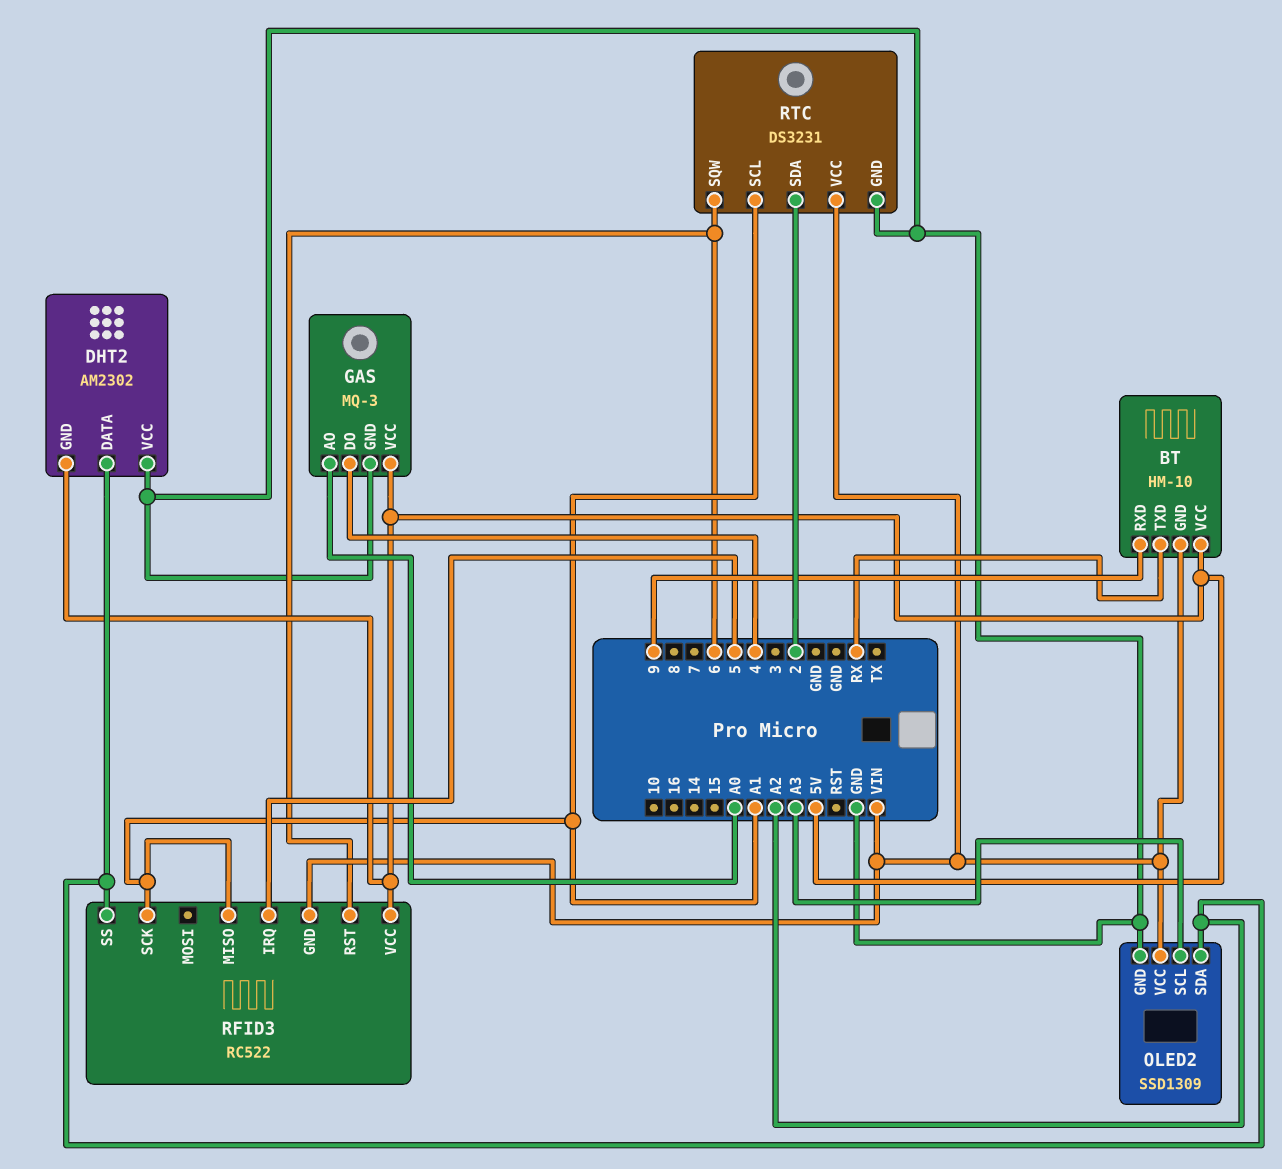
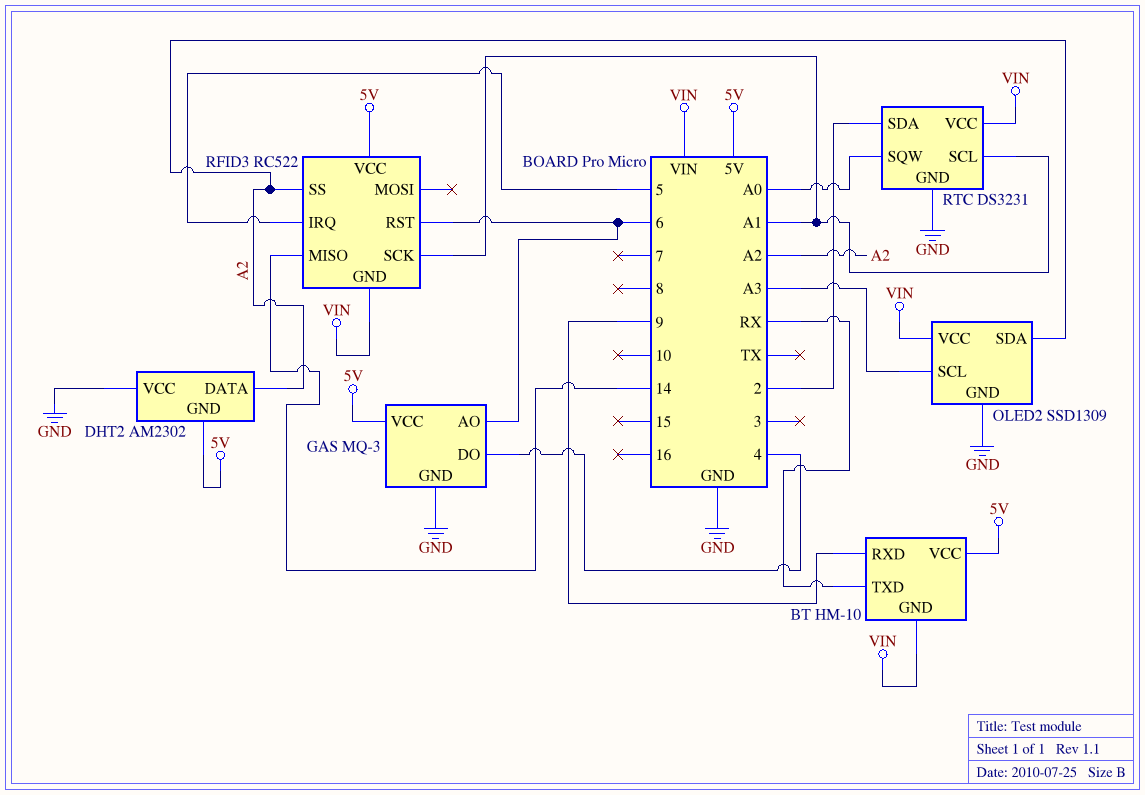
GAS pin AO: A0 -> 6
RFID3 pin MISO: A1 -> 14
RTC pin SQW: 6 -> A0

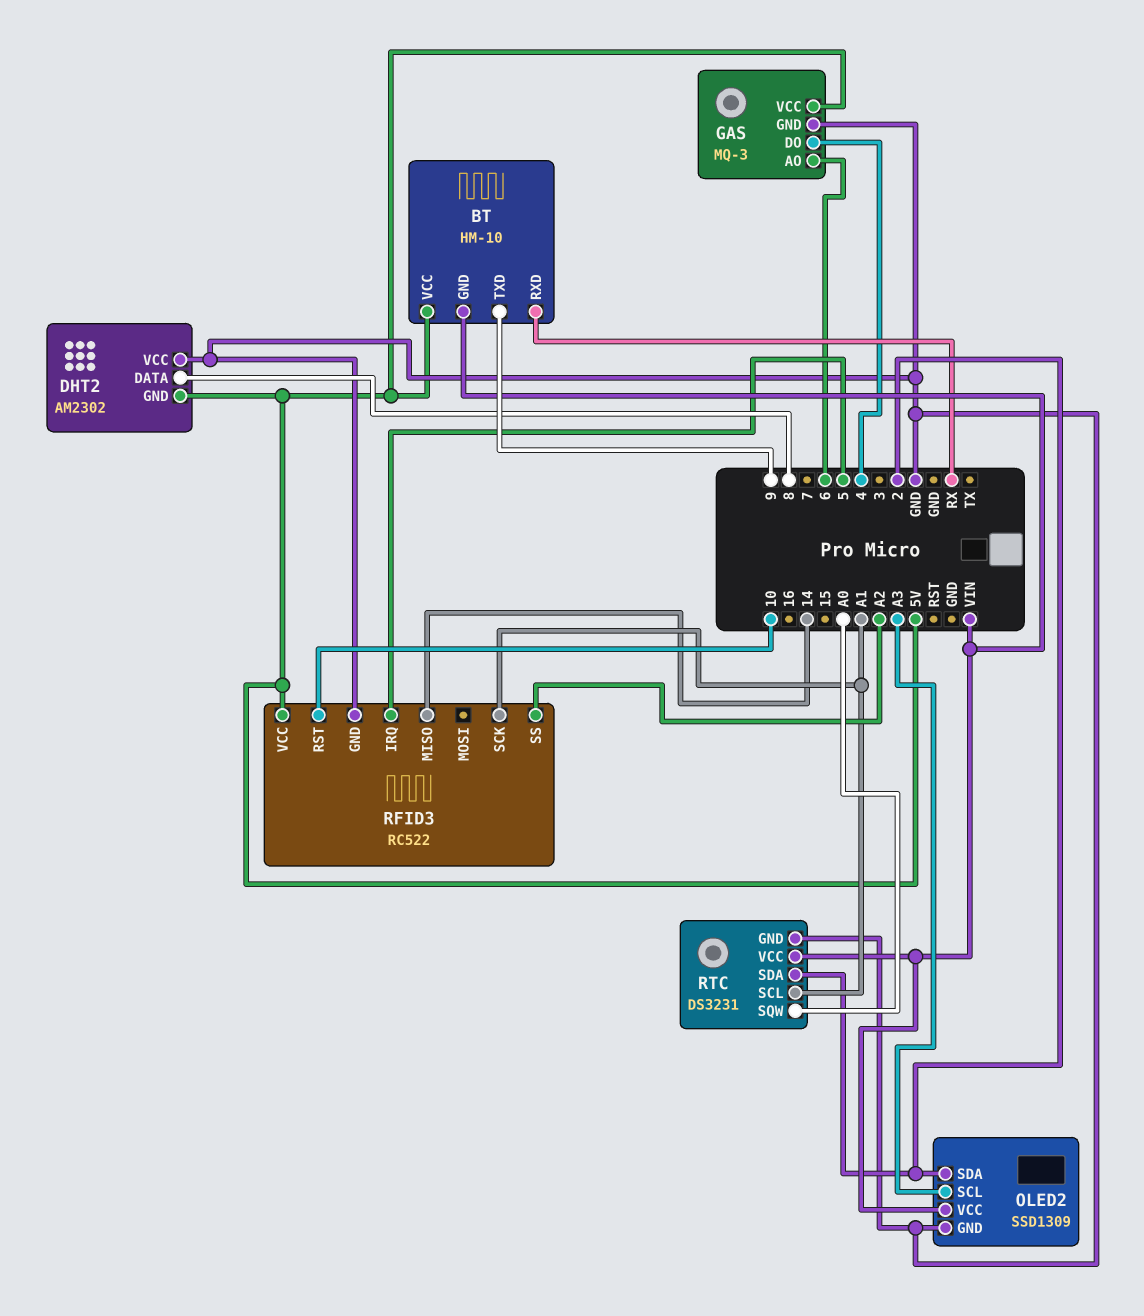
BT pin RXD: 9 -> RX
BT pin TXD: RX -> 9
DHT2 pin DATA: A2 -> 8
OLED2 pin SDA: A2 -> 2
RFID3 pin GND: VIN -> GND
RFID3 pin RST: 6 -> 10

